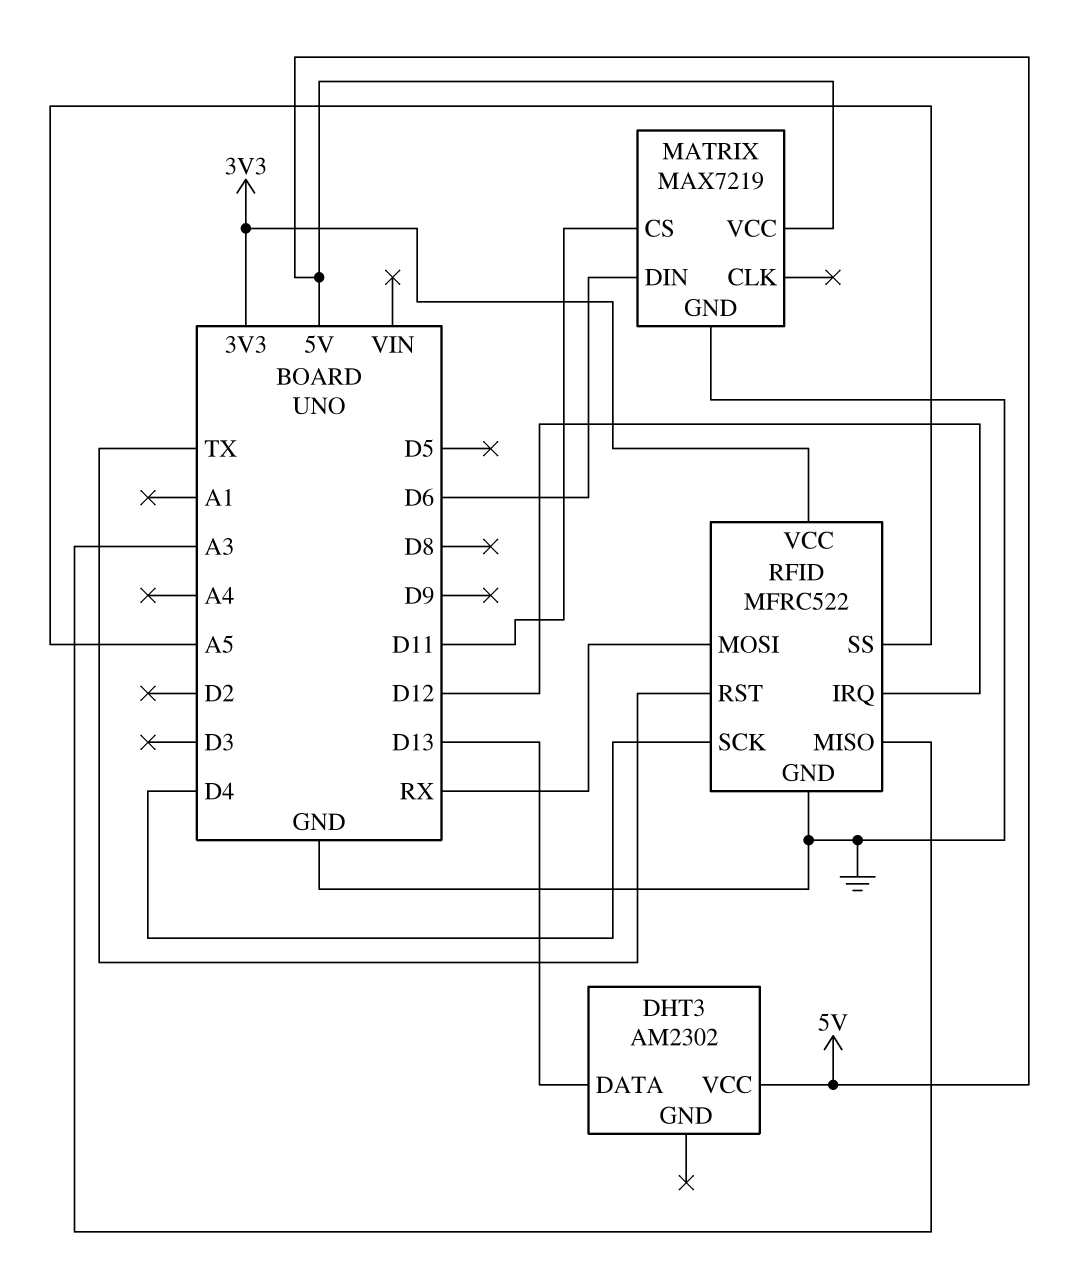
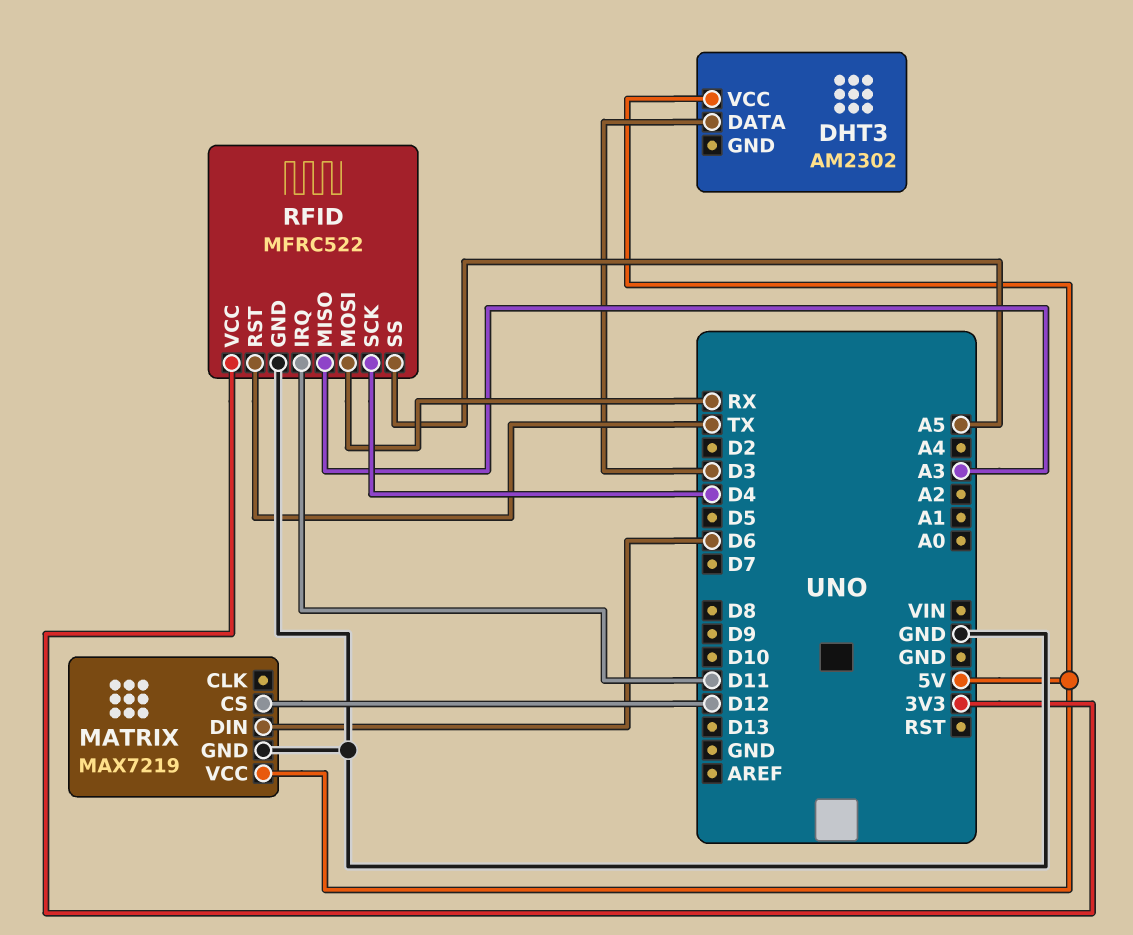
DHT3 pin DATA: D13 -> D3
MATRIX pin CS: D11 -> D12
RFID pin IRQ: D12 -> D11

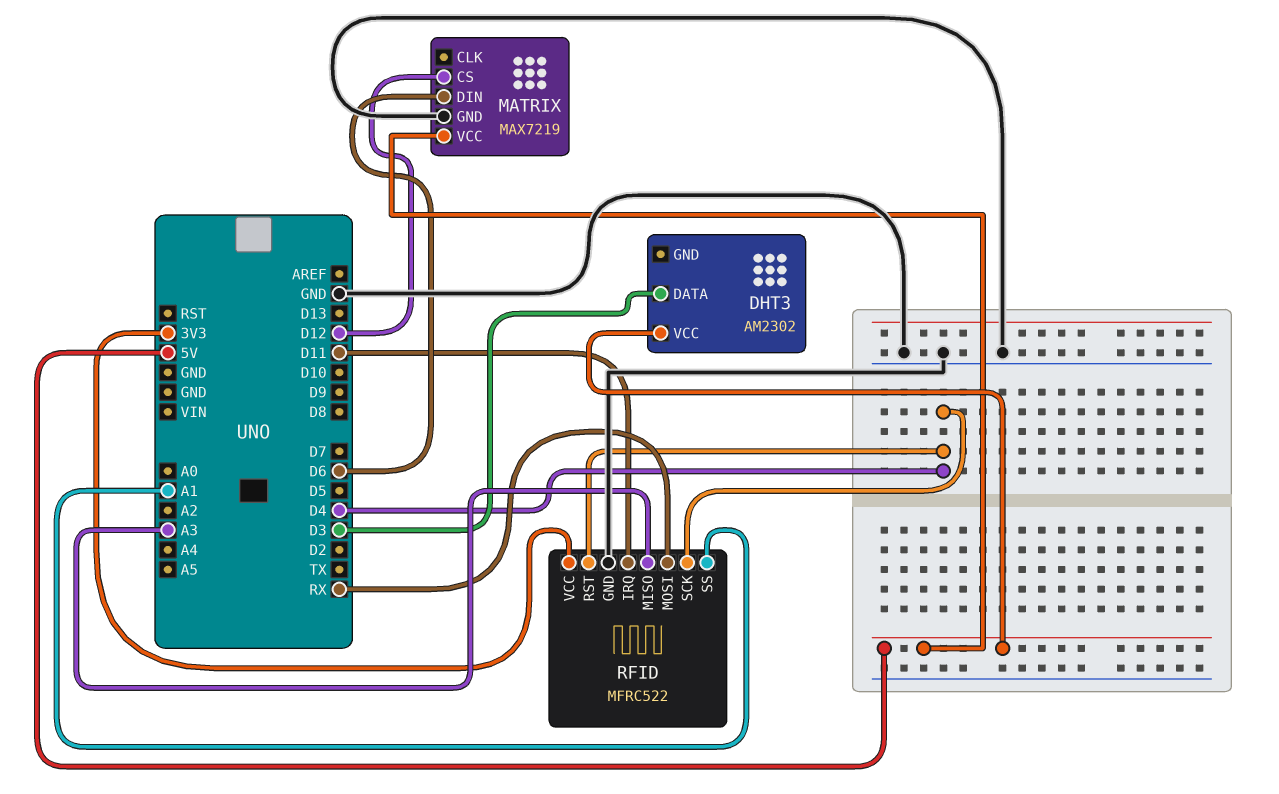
RFID pin RST: TX -> D4
RFID pin SS: A5 -> A1

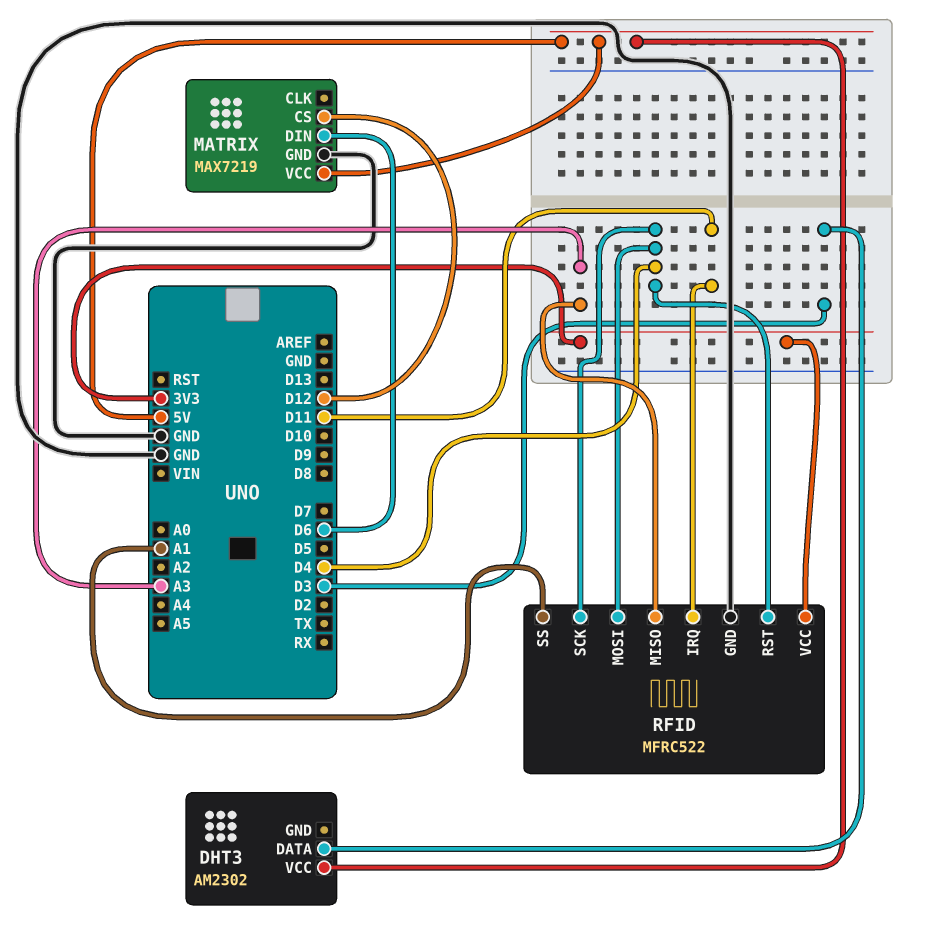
RFID pin MOSI: RX -> D4

